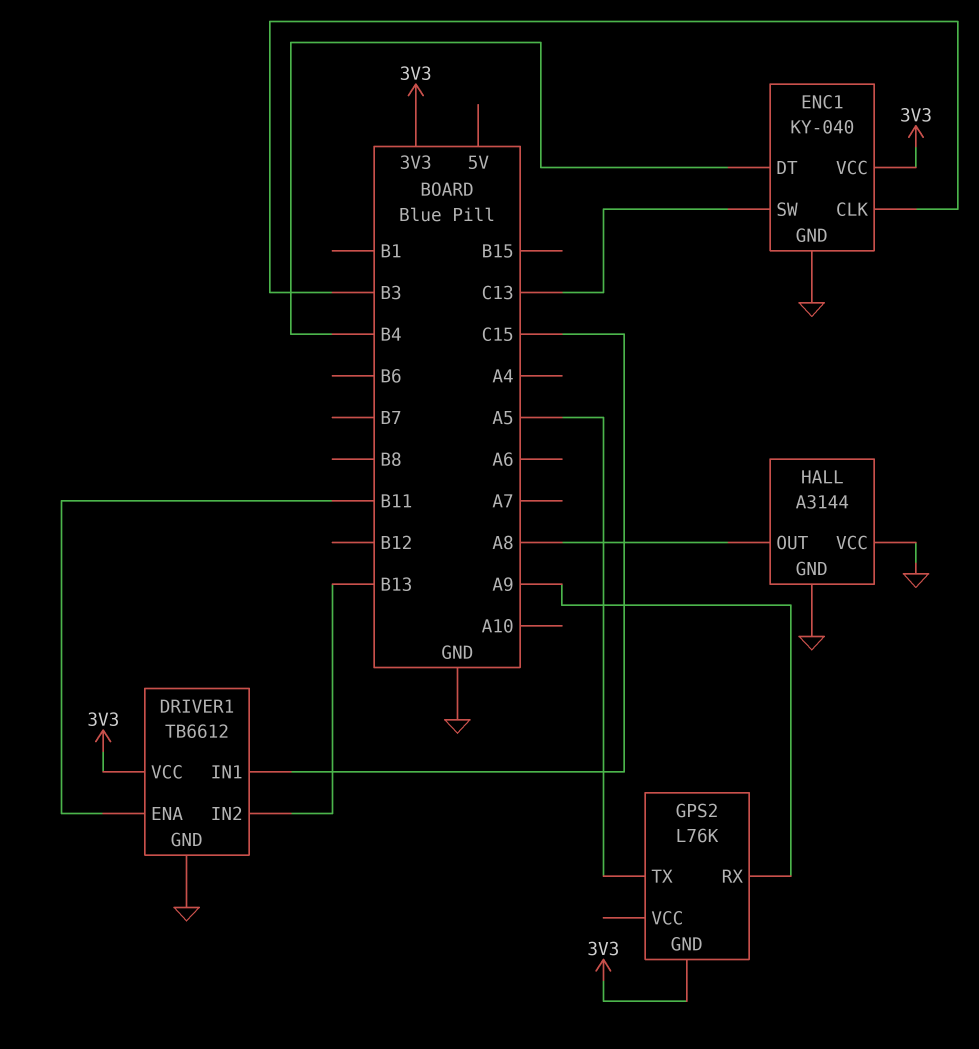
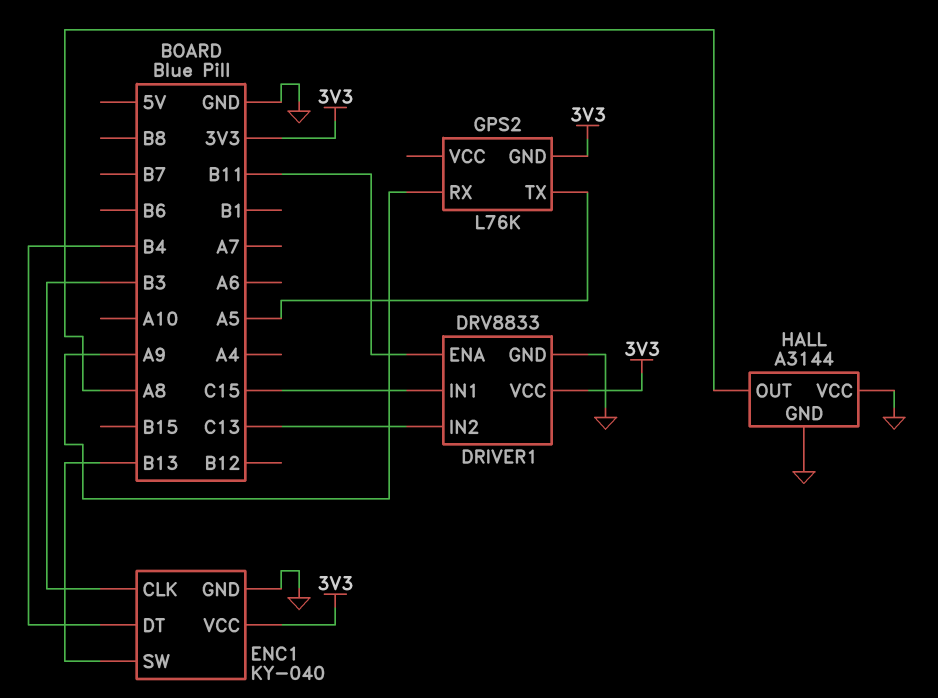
DRIVER1: TB6612 -> DRV8833
DRIVER1 pin IN2: B13 -> C13
ENC1 pin SW: C13 -> B13

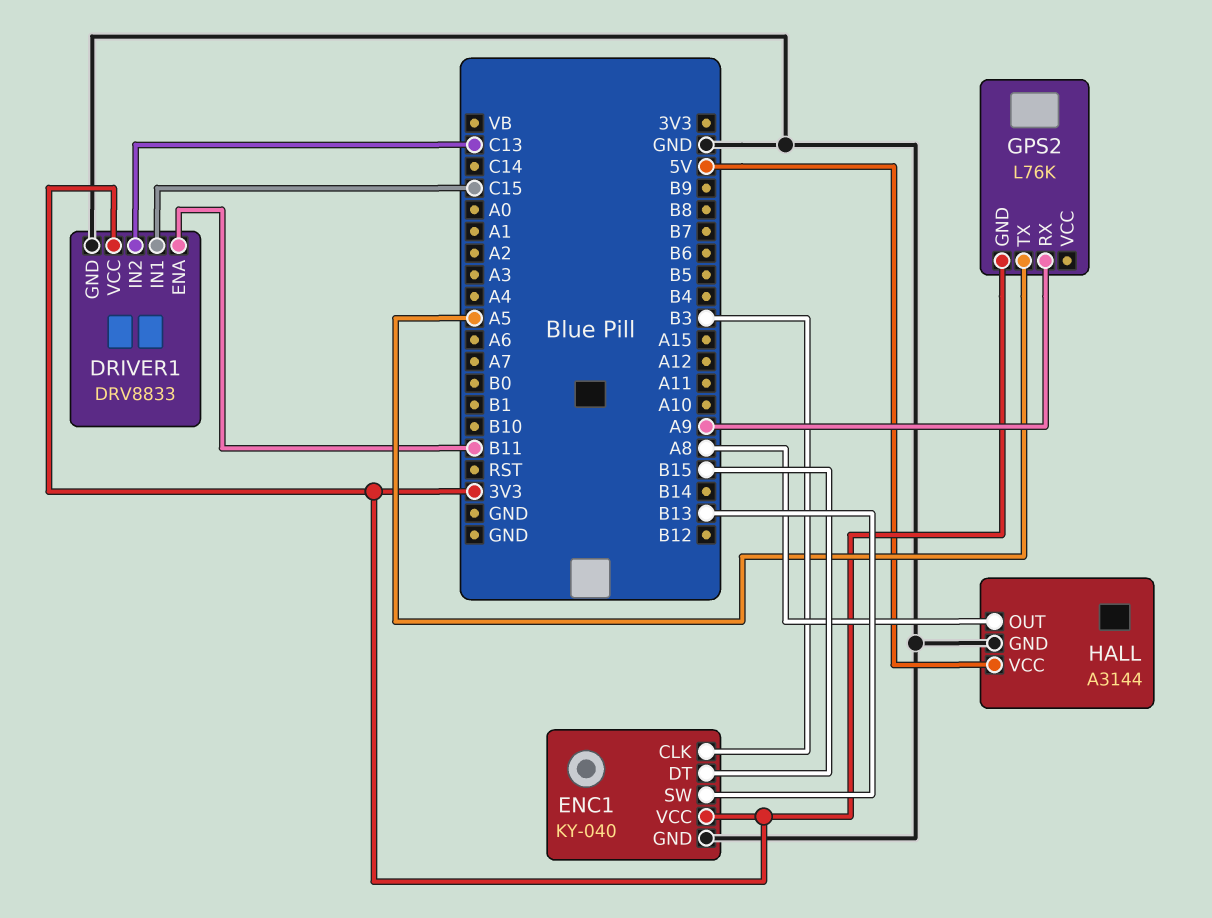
ENC1 pin DT: B4 -> B15
HALL pin VCC: GND -> 5V

